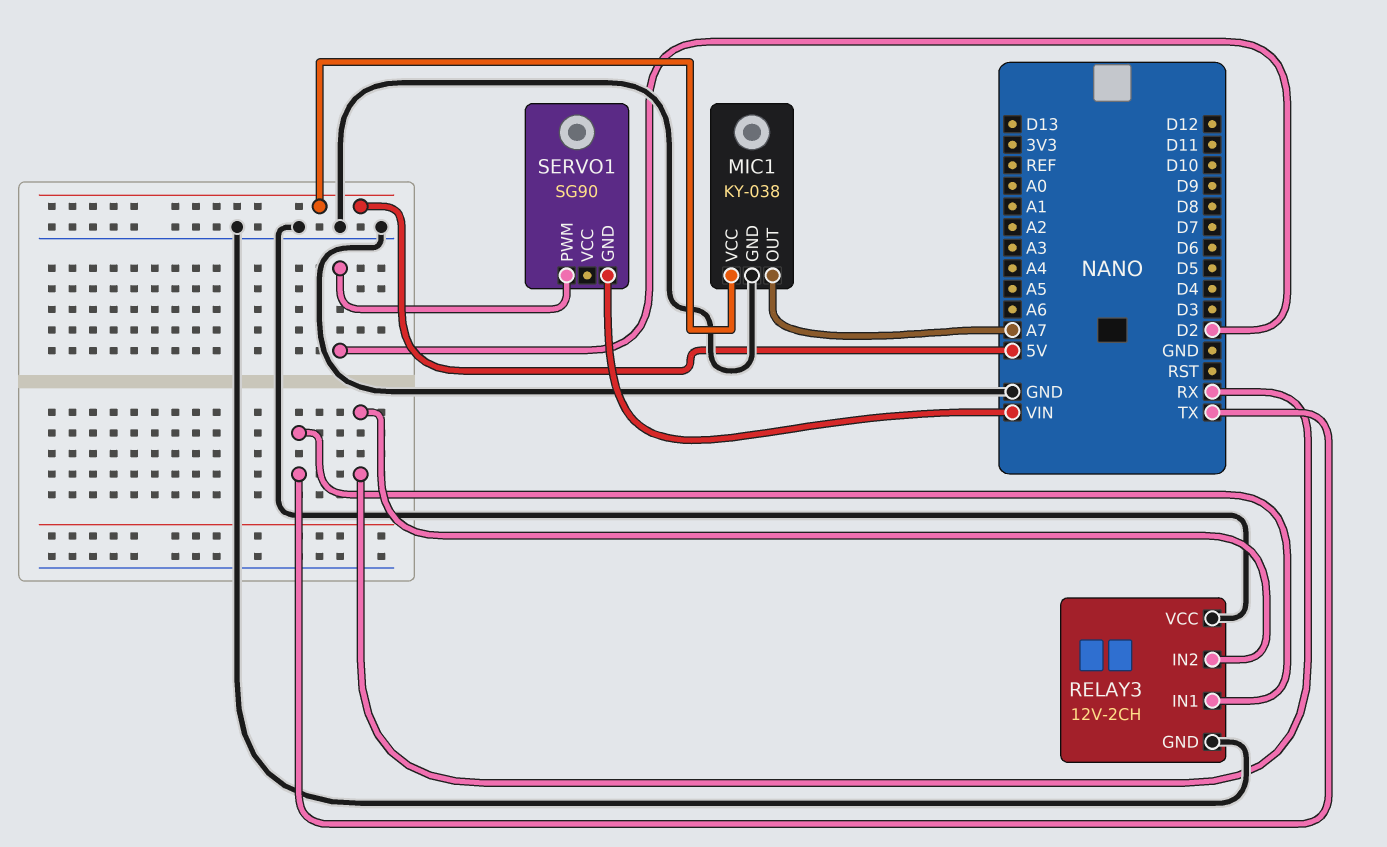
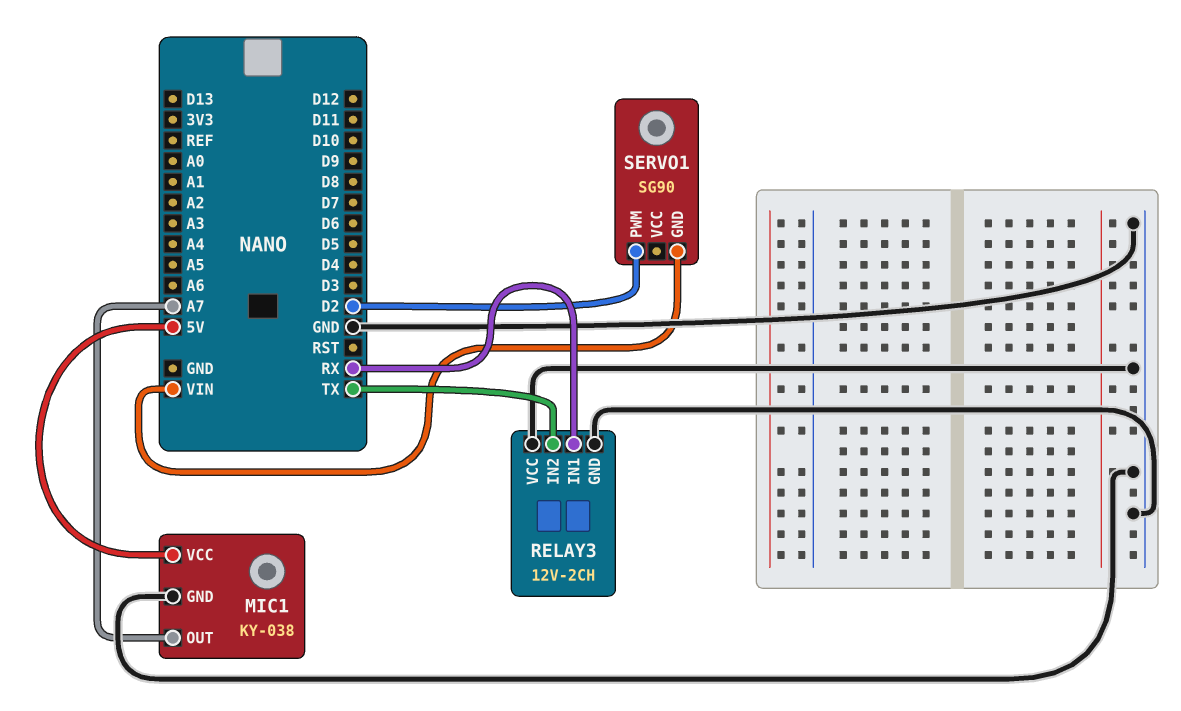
RELAY3 pin IN1: TX -> RX
RELAY3 pin IN2: RX -> TX

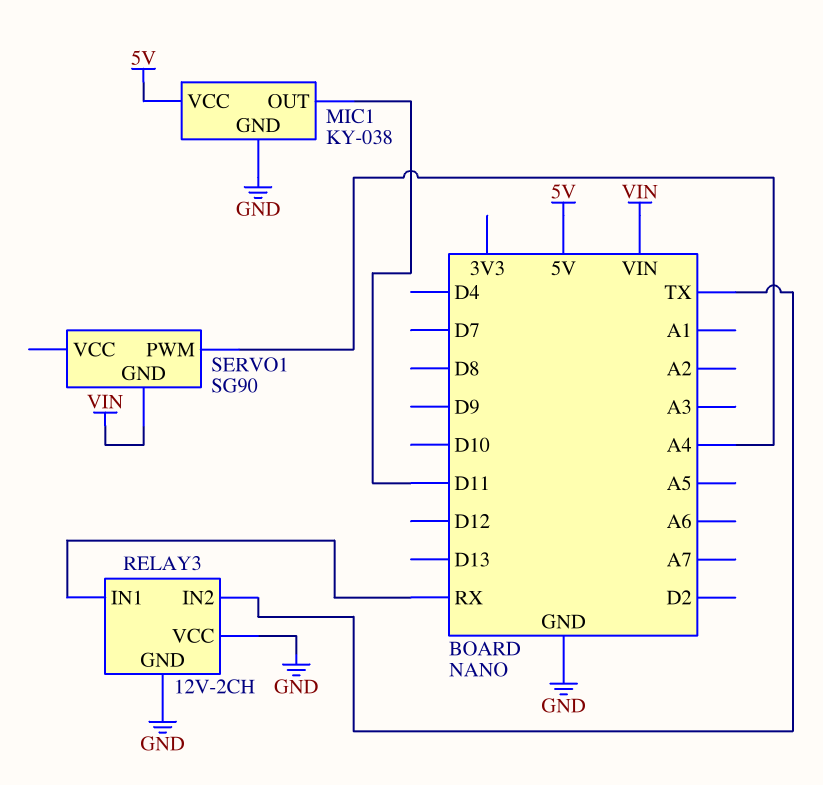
MIC1 pin OUT: A7 -> D11
SERVO1 pin PWM: D2 -> A4

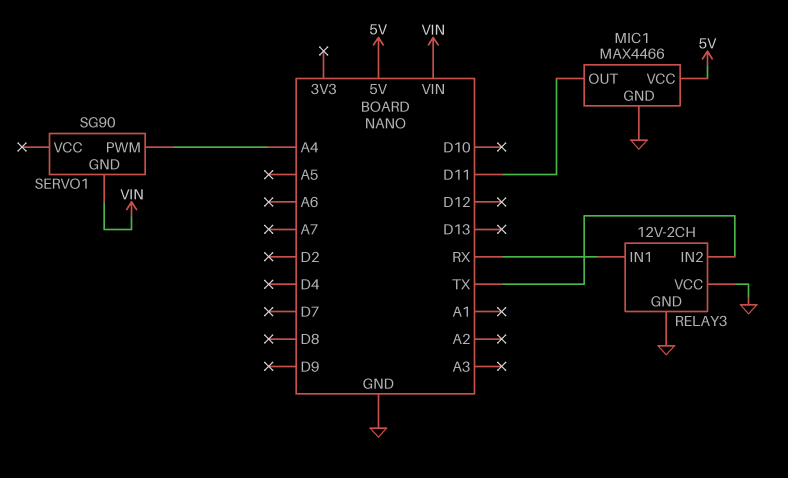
MIC1: KY-038 -> MAX4466

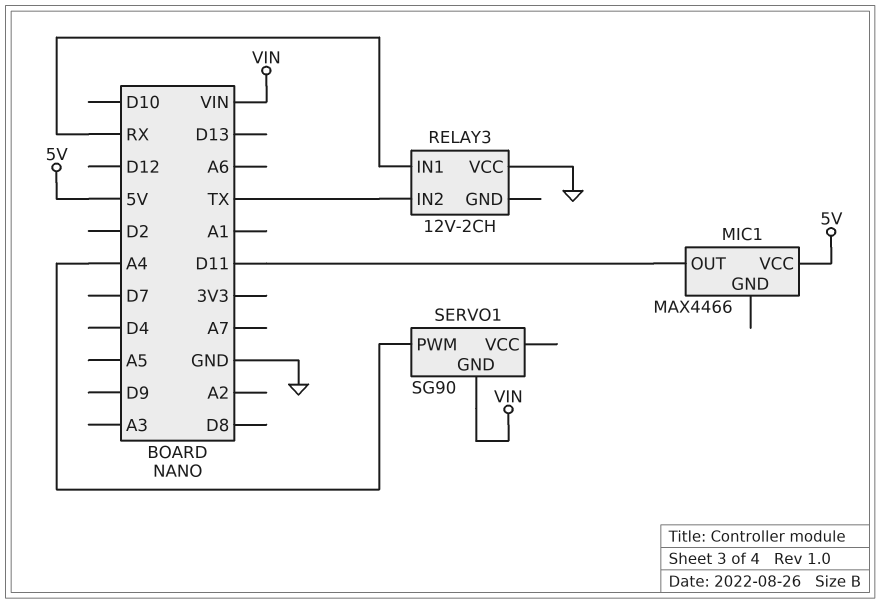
MIC1 pin GND: GND -> none
RELAY3 pin GND: GND -> none

